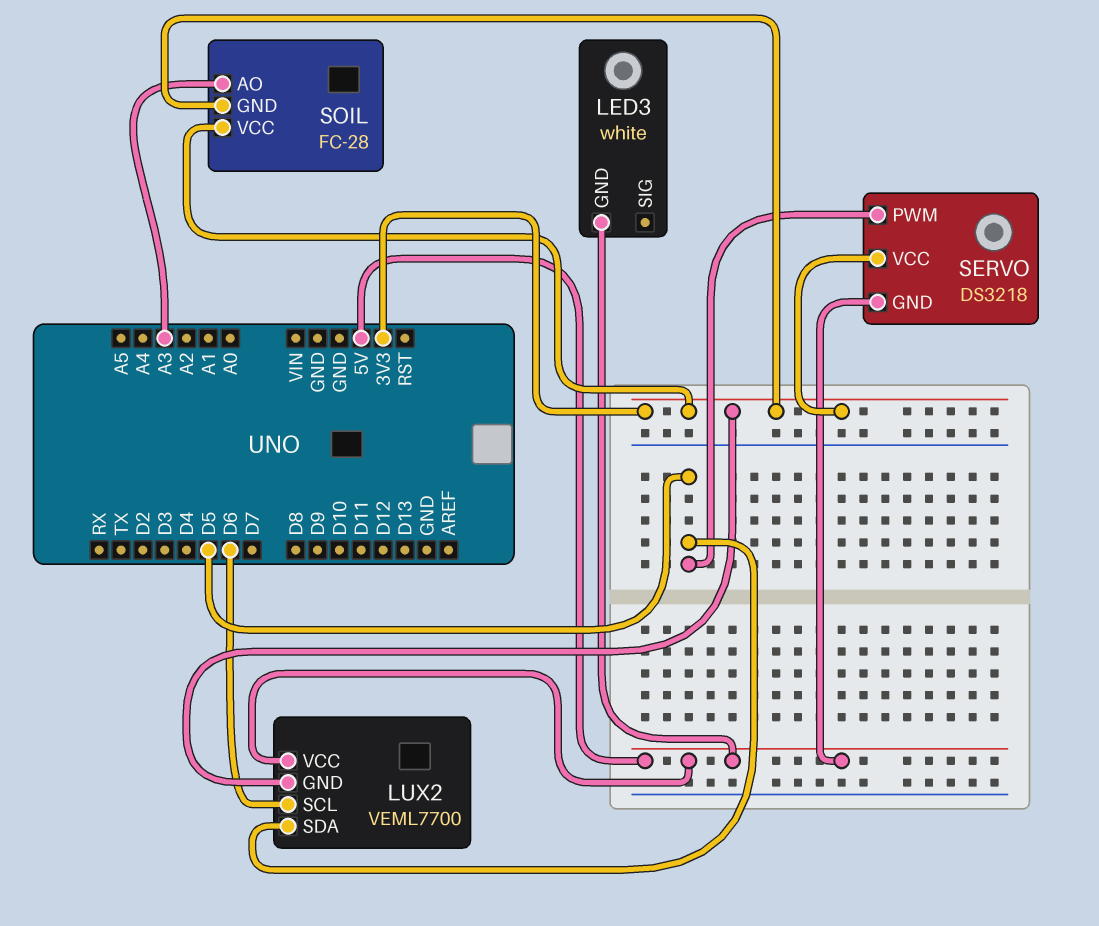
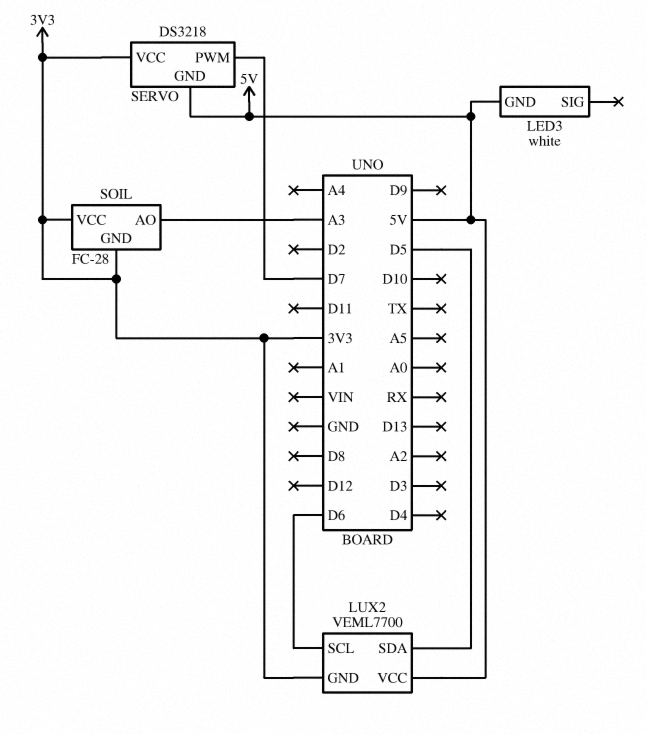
SERVO pin PWM: D5 -> D7

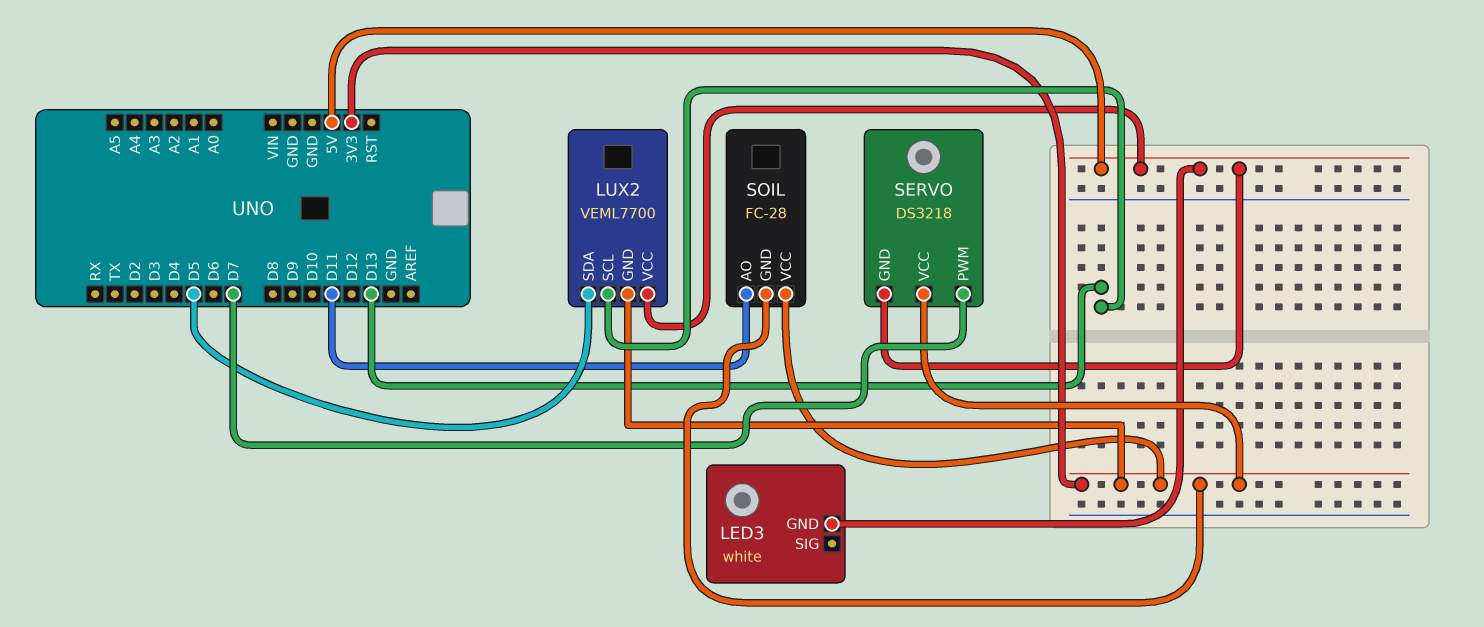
LUX2 pin SCL: D6 -> D13
SOIL pin AO: A3 -> D11

